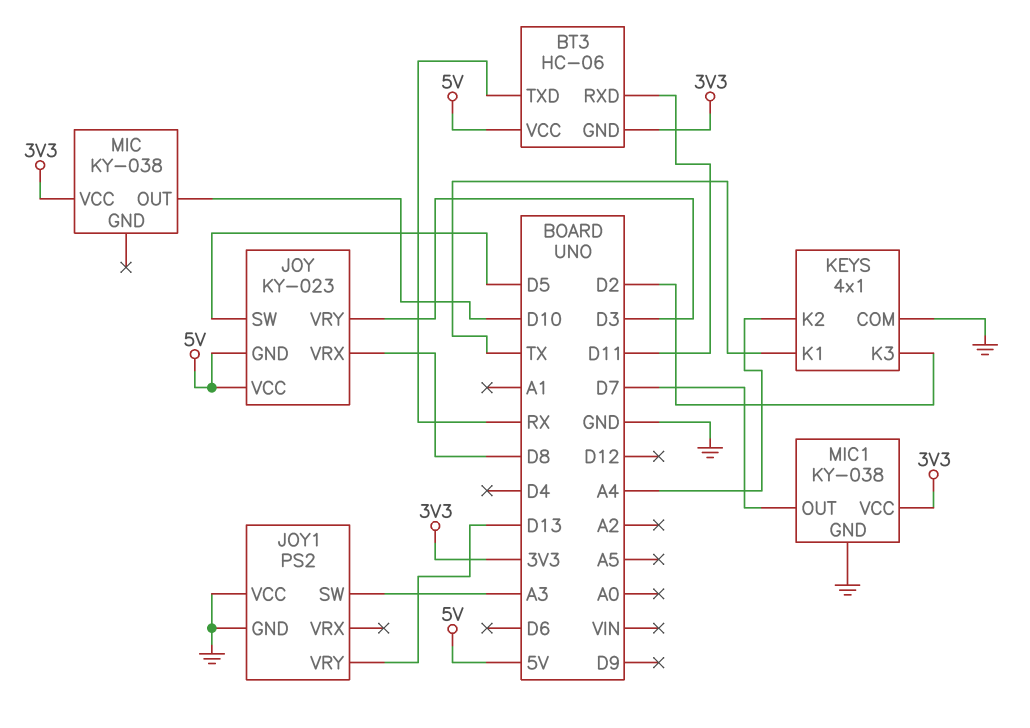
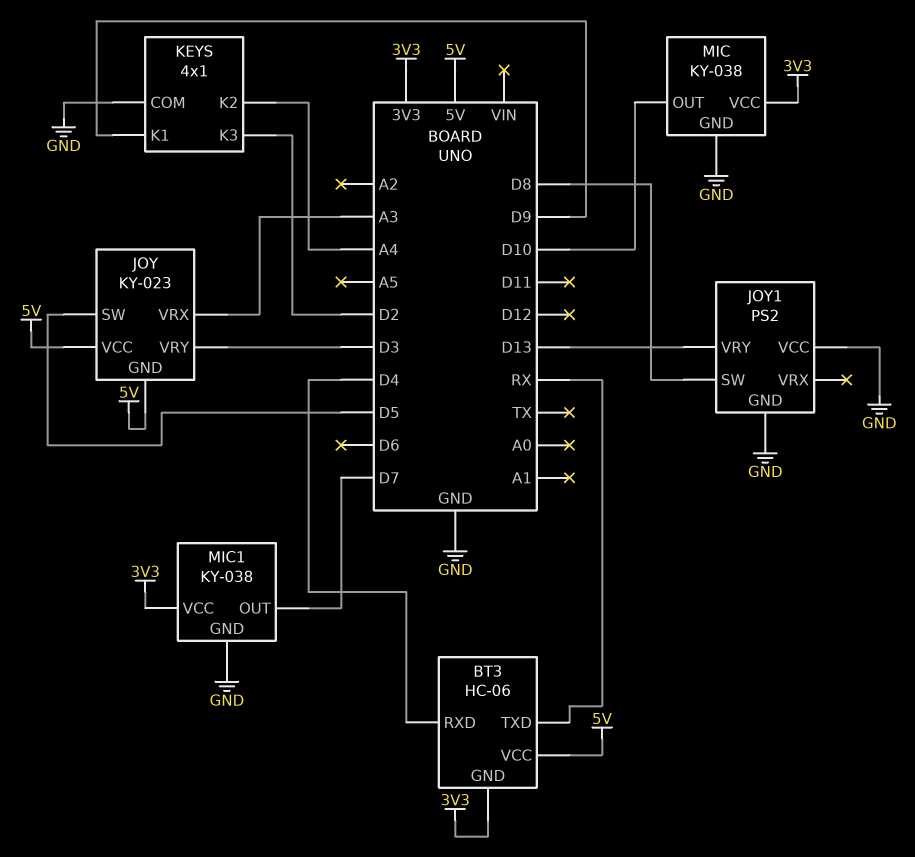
BT3 pin RXD: D11 -> D4
JOY pin VRX: D8 -> A3
JOY1 pin SW: A3 -> D8
KEYS pin K1: TX -> D9
MIC pin GND: none -> GND

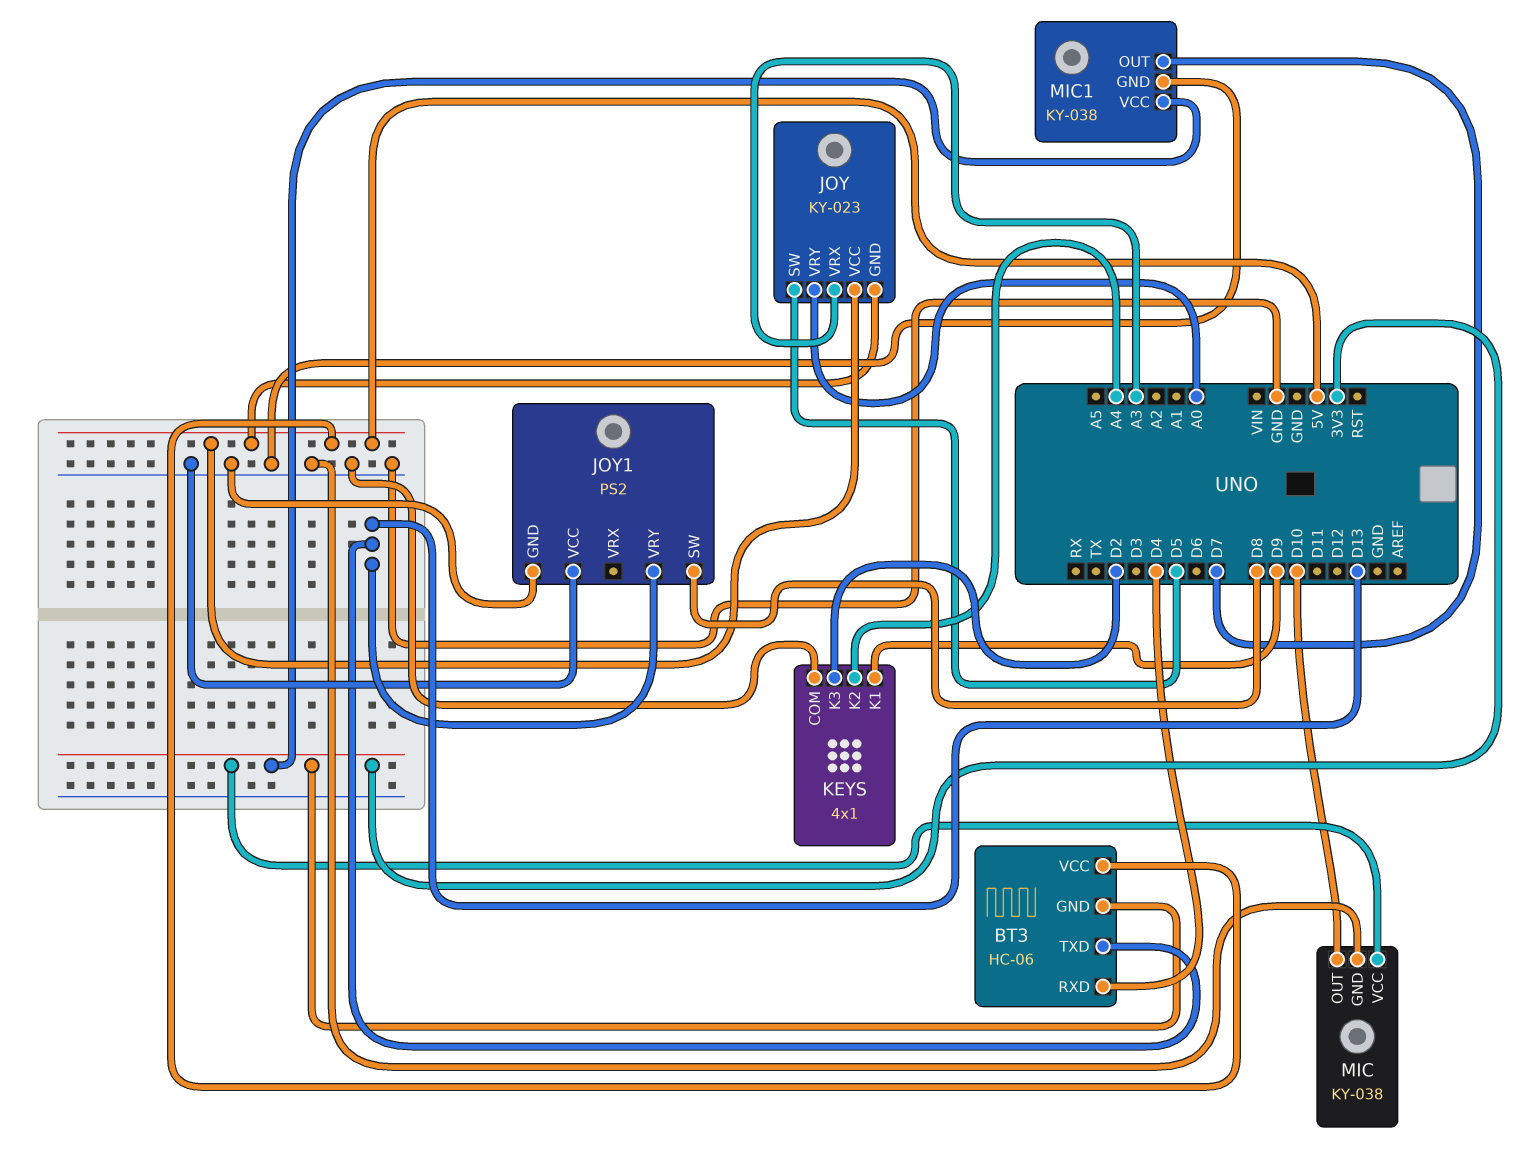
BT3 pin TXD: RX -> D13
JOY pin VRY: D3 -> A0

